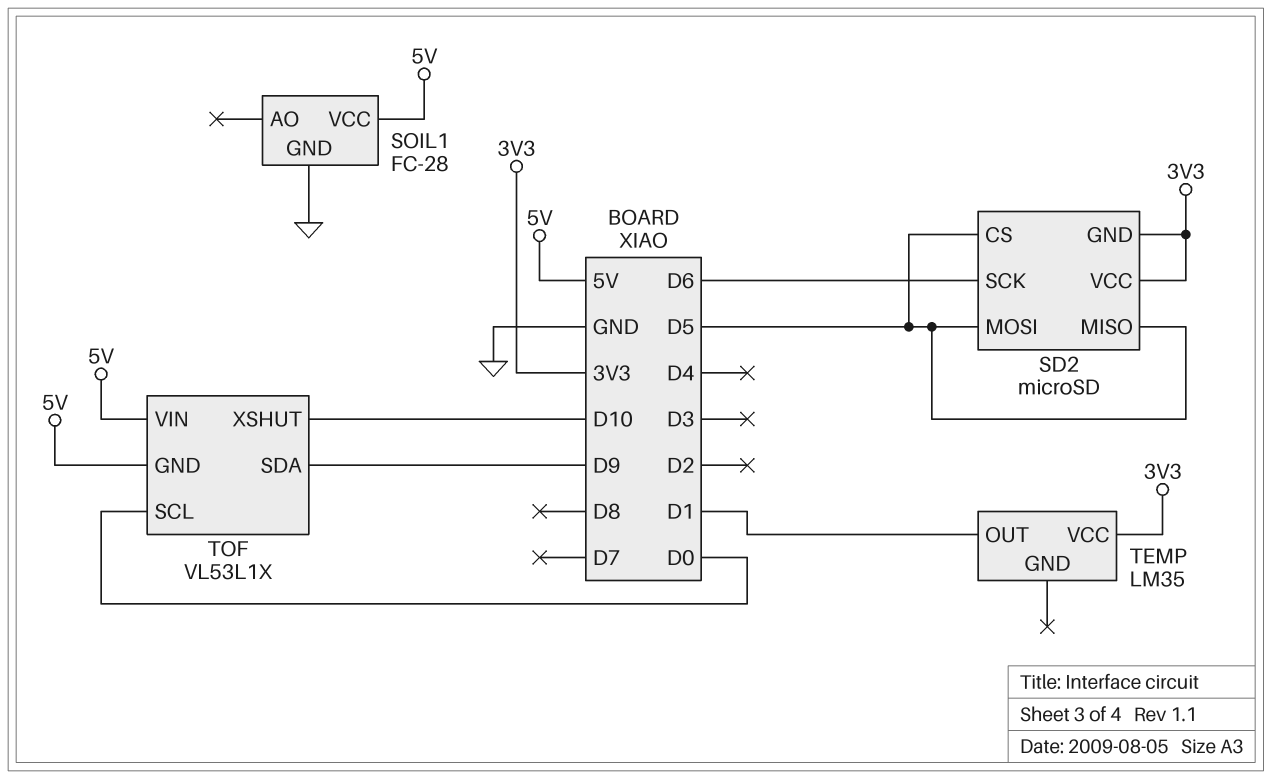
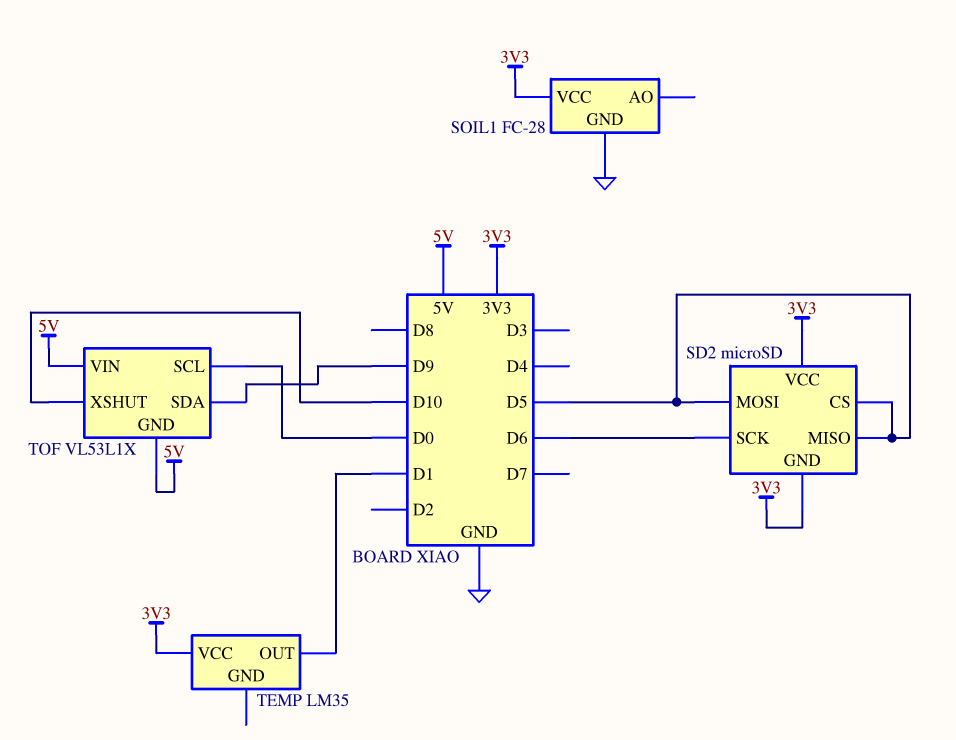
SOIL1 pin VCC: 5V -> 3V3

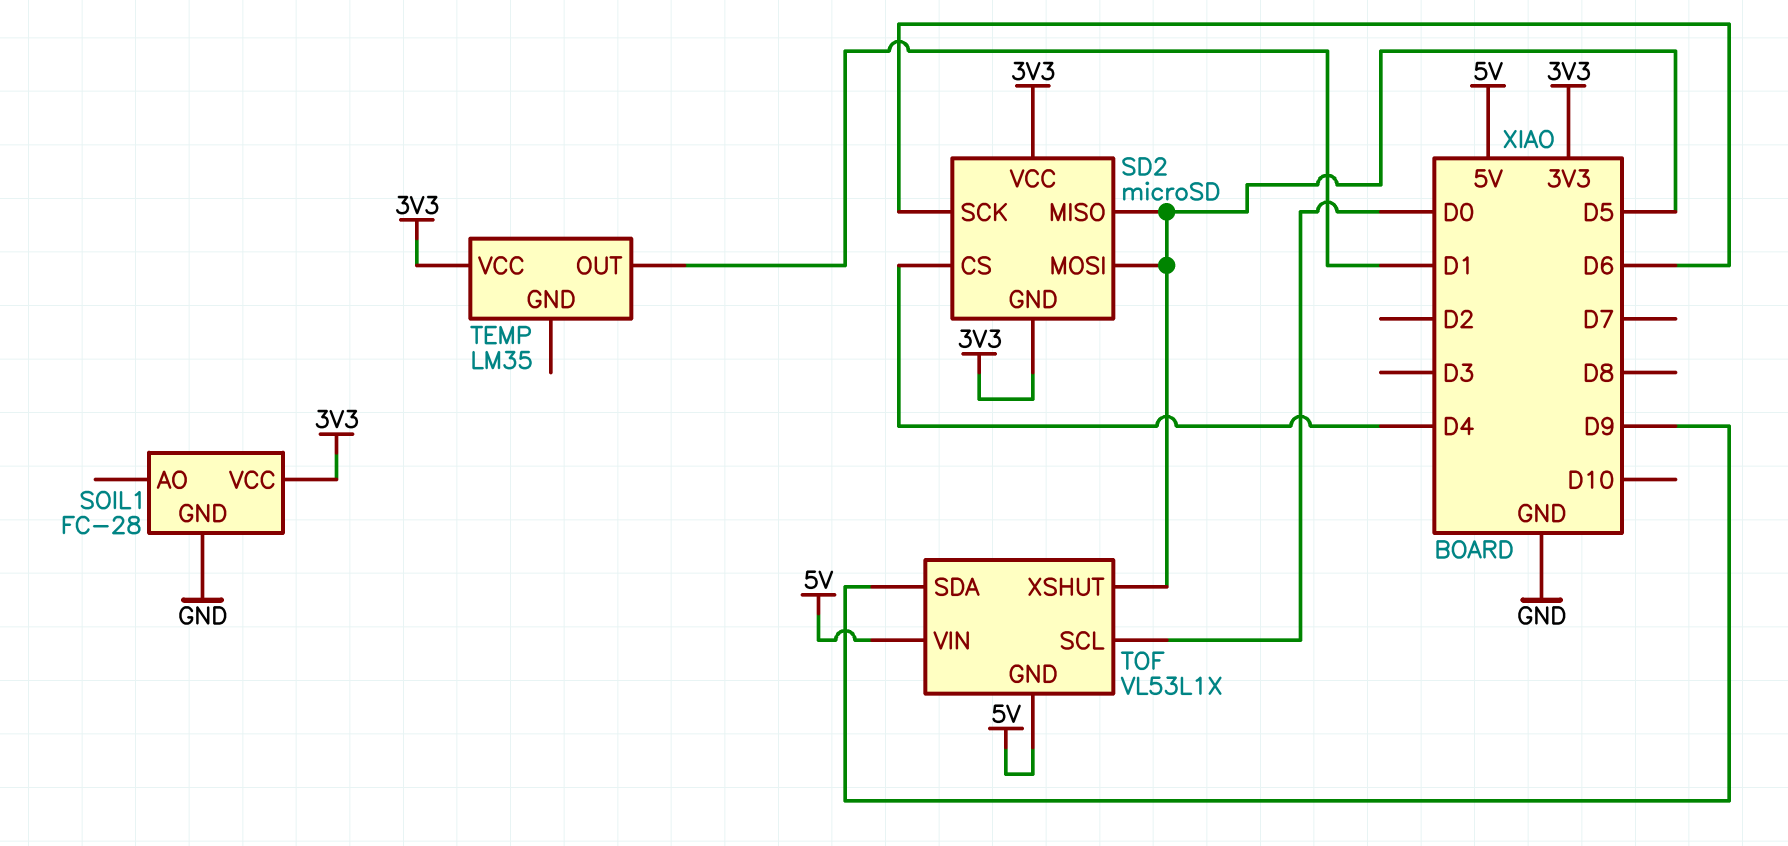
SD2 pin CS: D5 -> D4
TOF pin XSHUT: D10 -> D5

